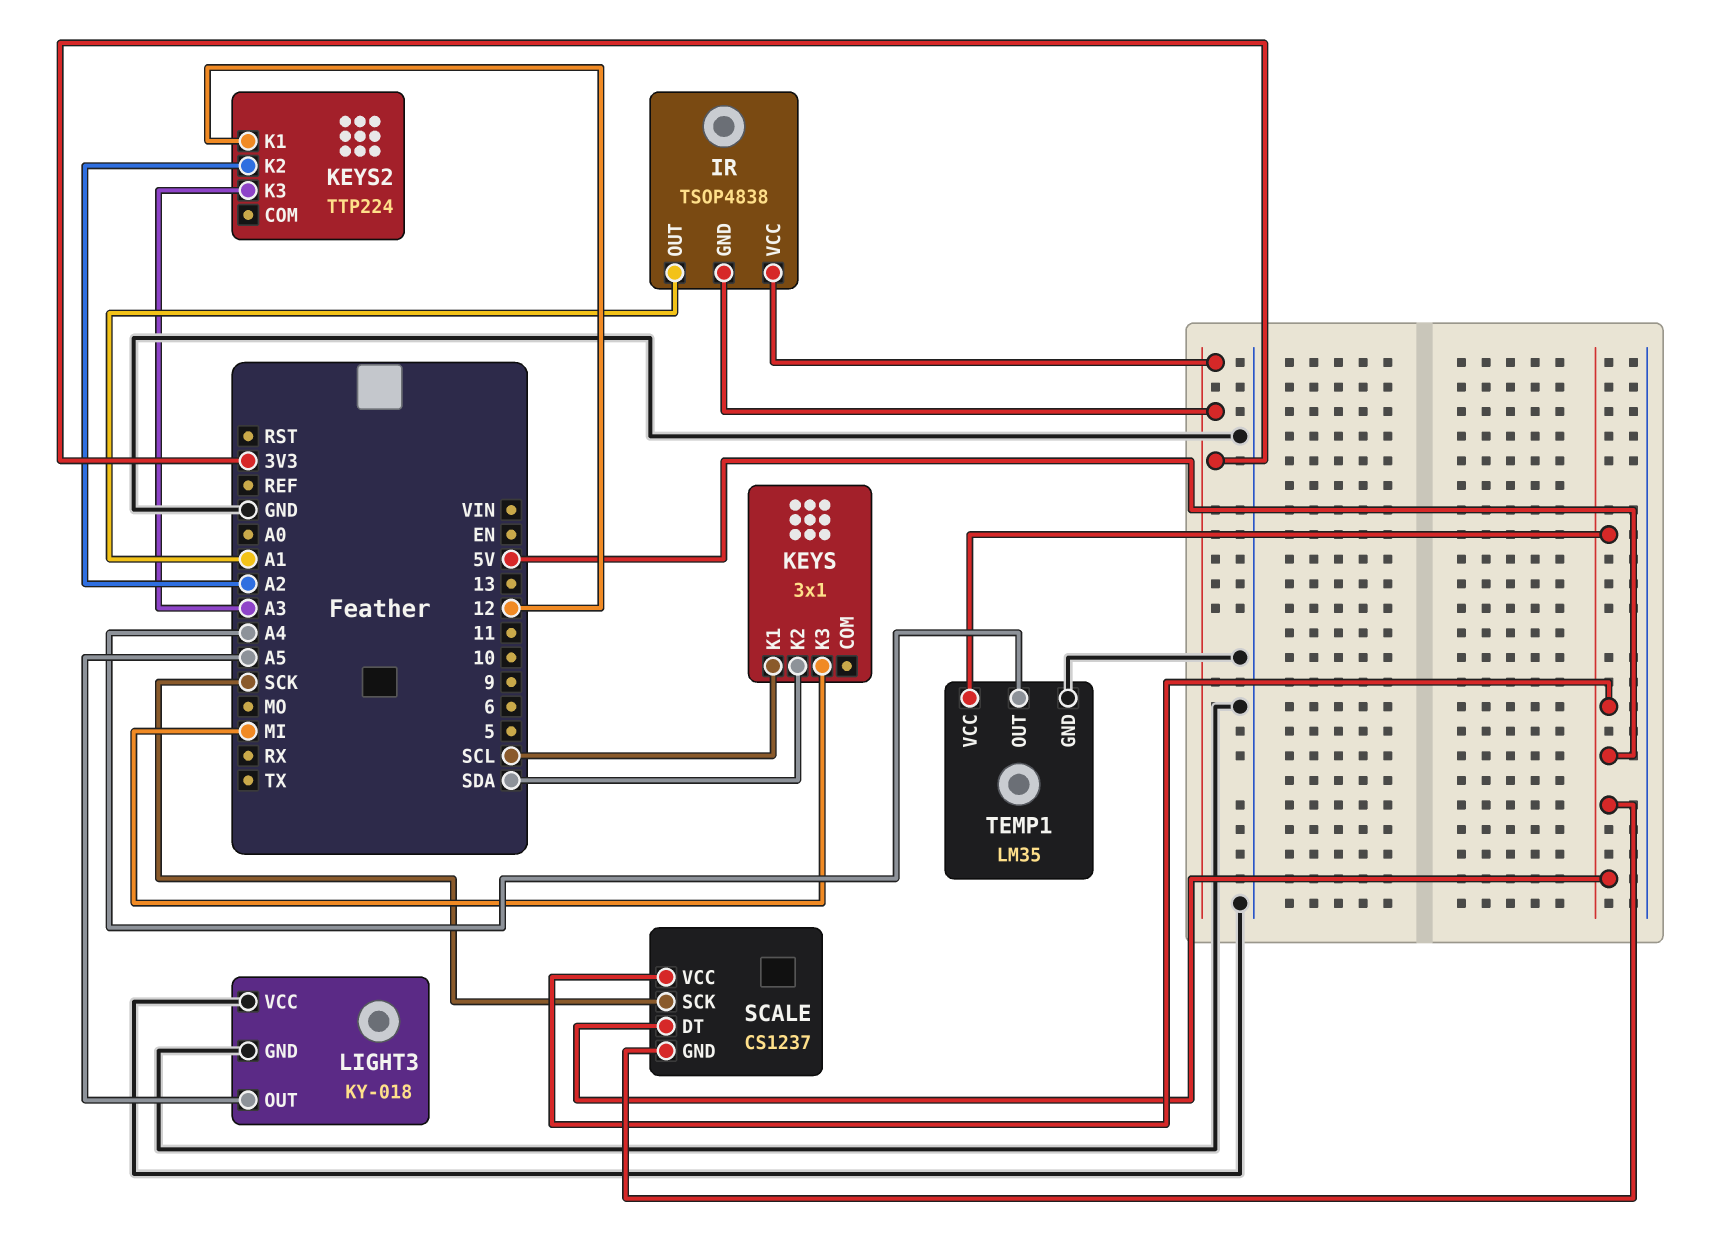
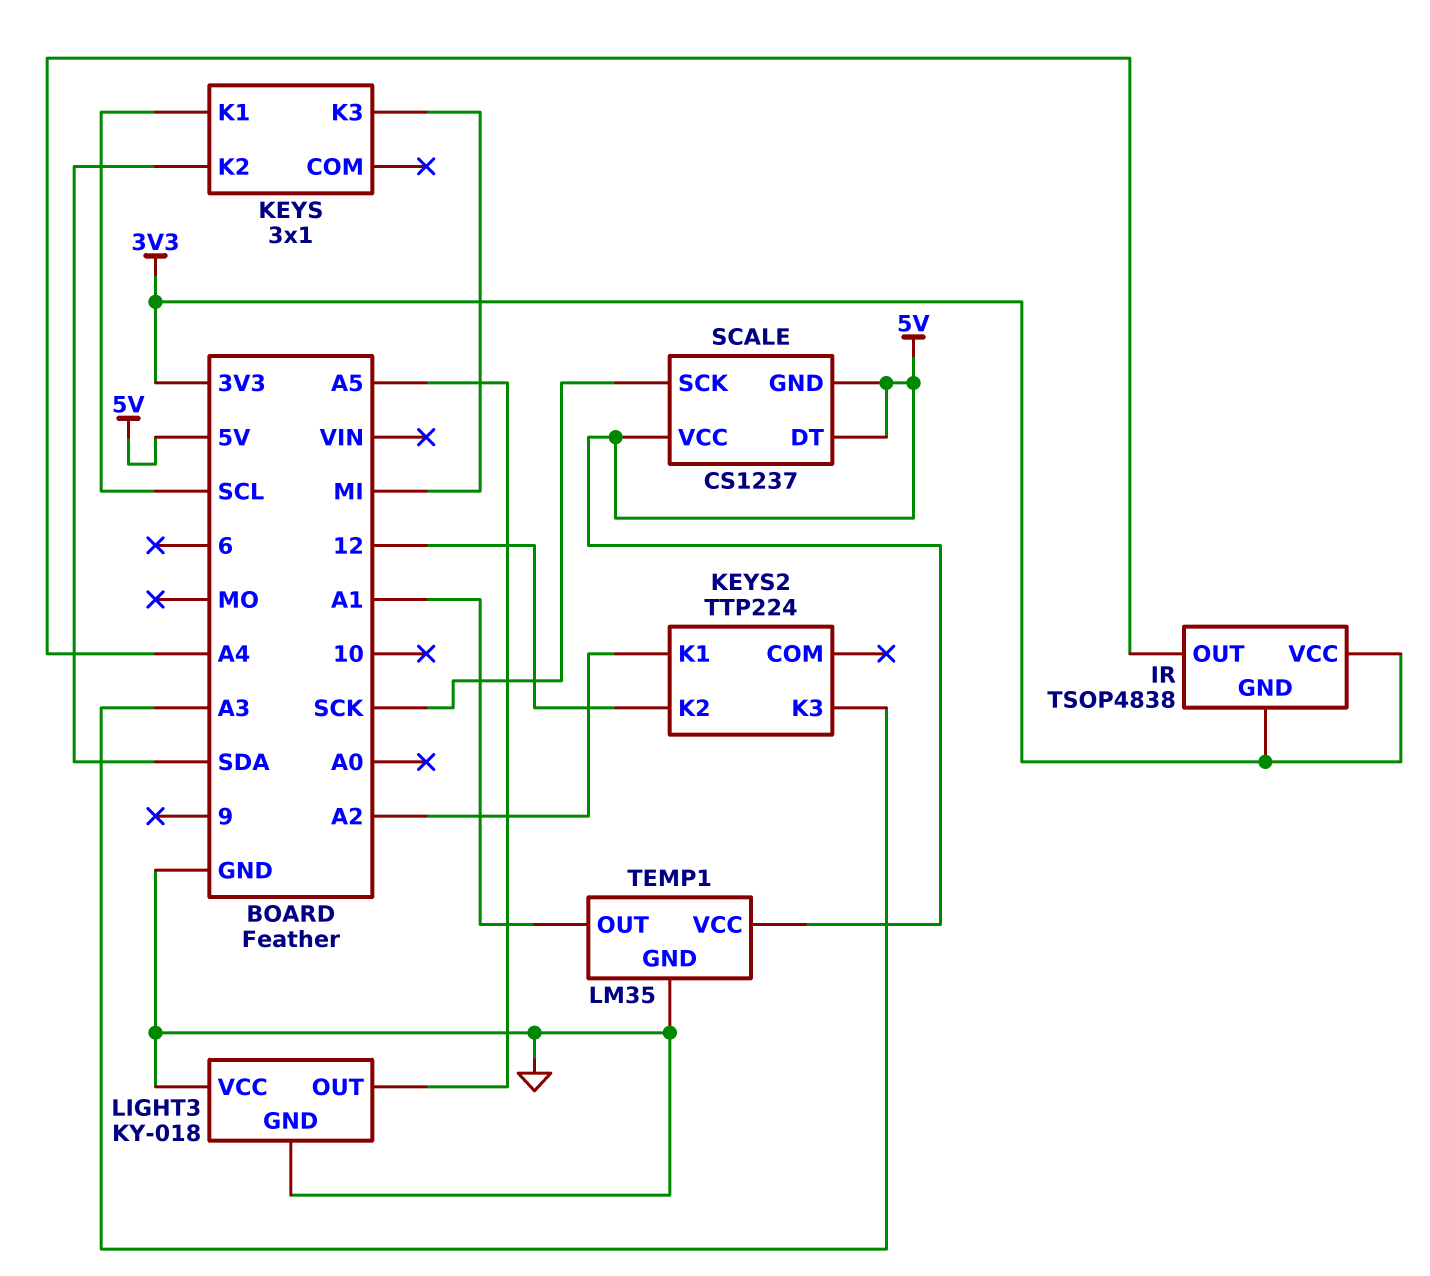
IR pin OUT: A1 -> A4
KEYS2 pin K1: 12 -> A2
KEYS2 pin K2: A2 -> 12
TEMP1 pin OUT: A4 -> A1

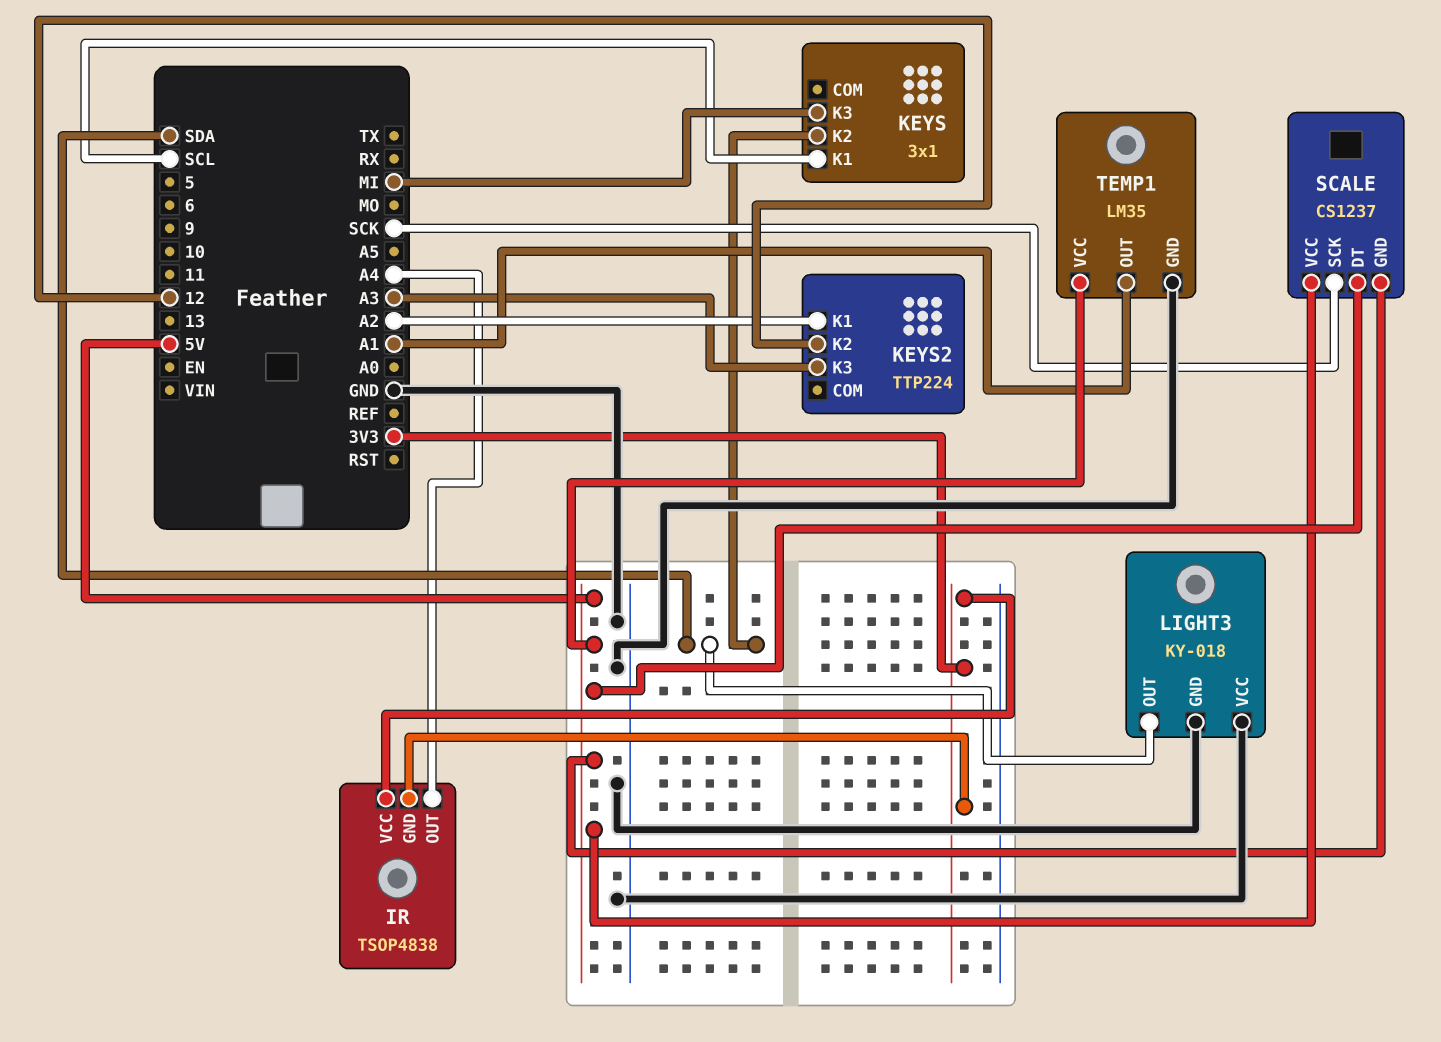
LIGHT3 pin OUT: A5 -> SDA

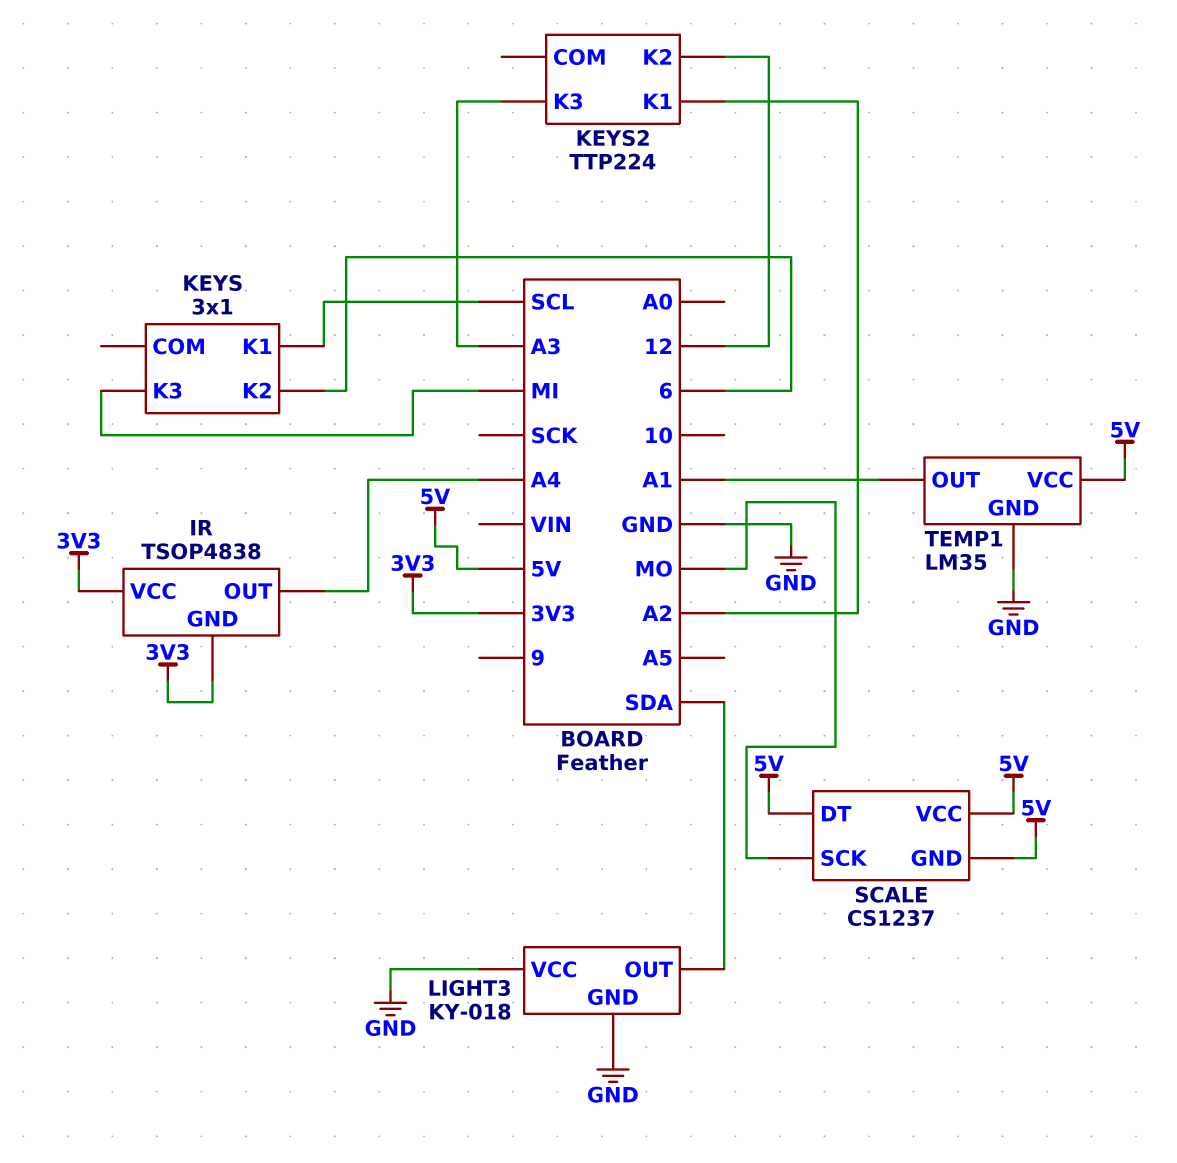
KEYS pin K2: SDA -> 6
SCALE pin SCK: SCK -> MO

